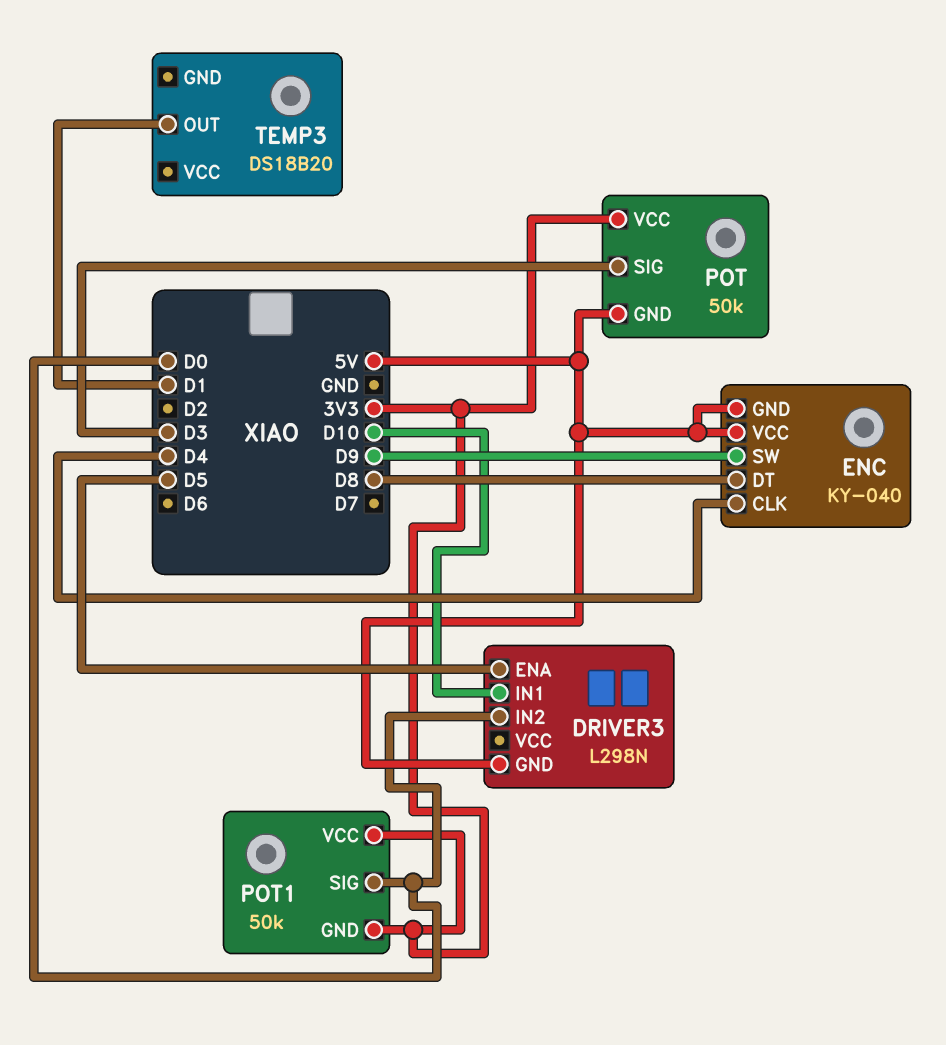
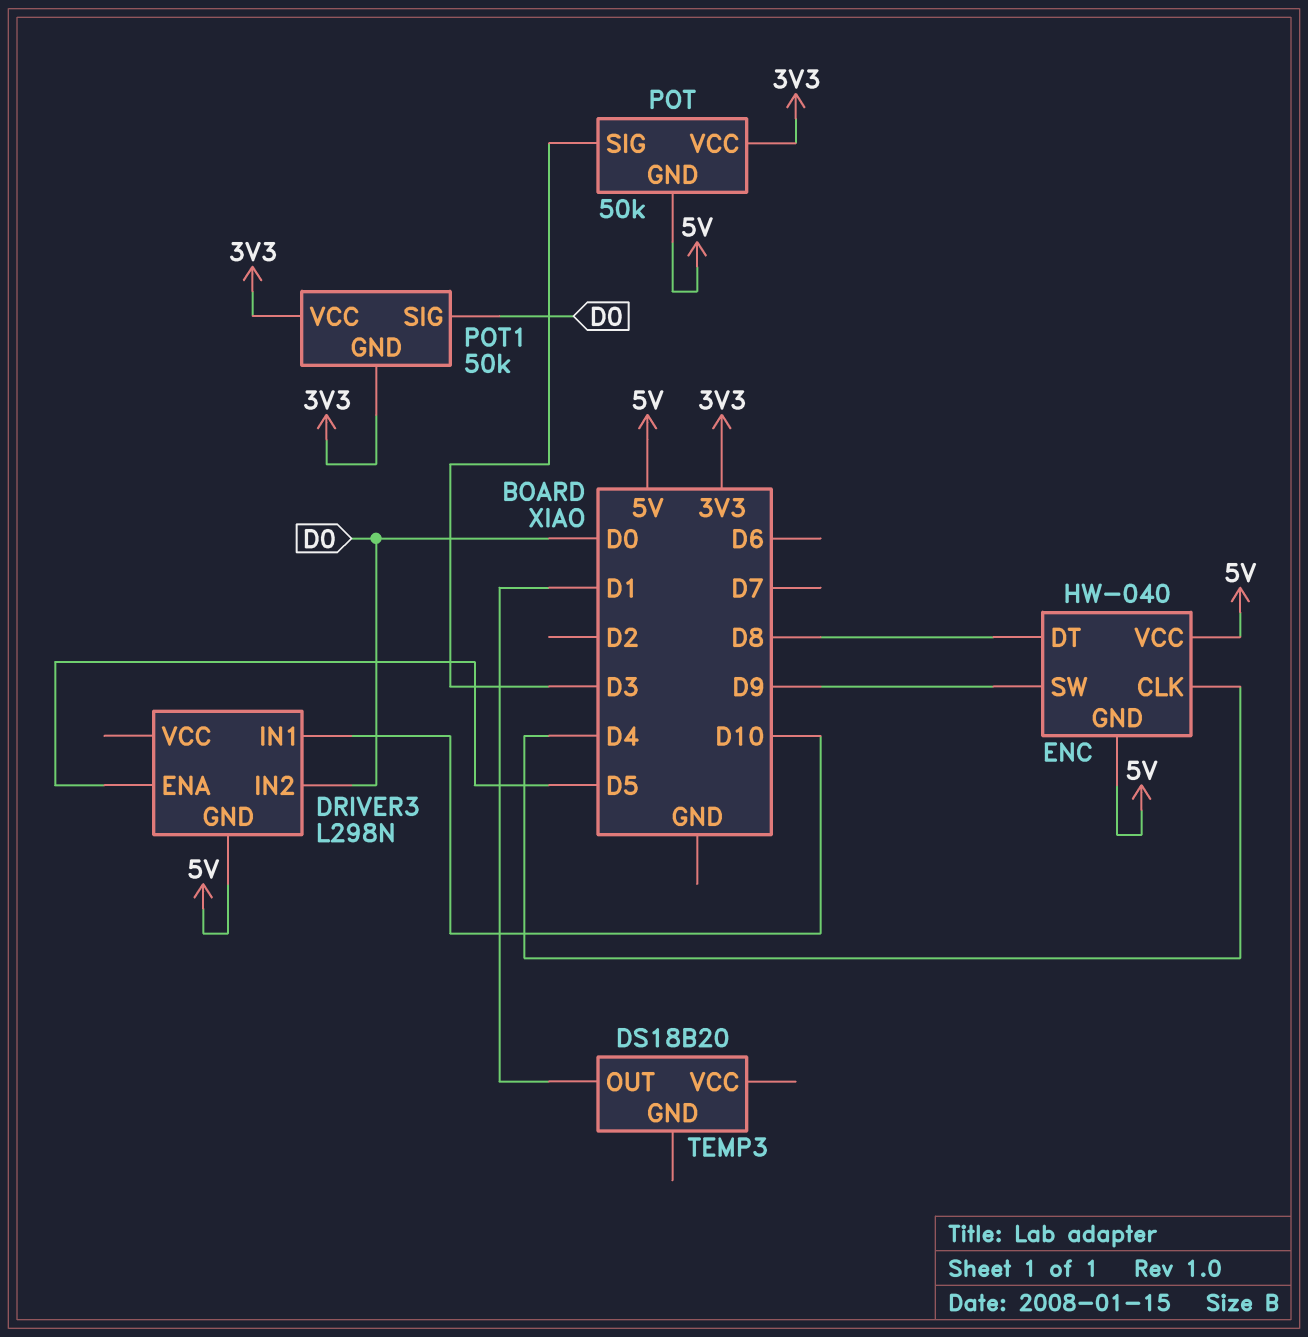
ENC: KY-040 -> HW-040

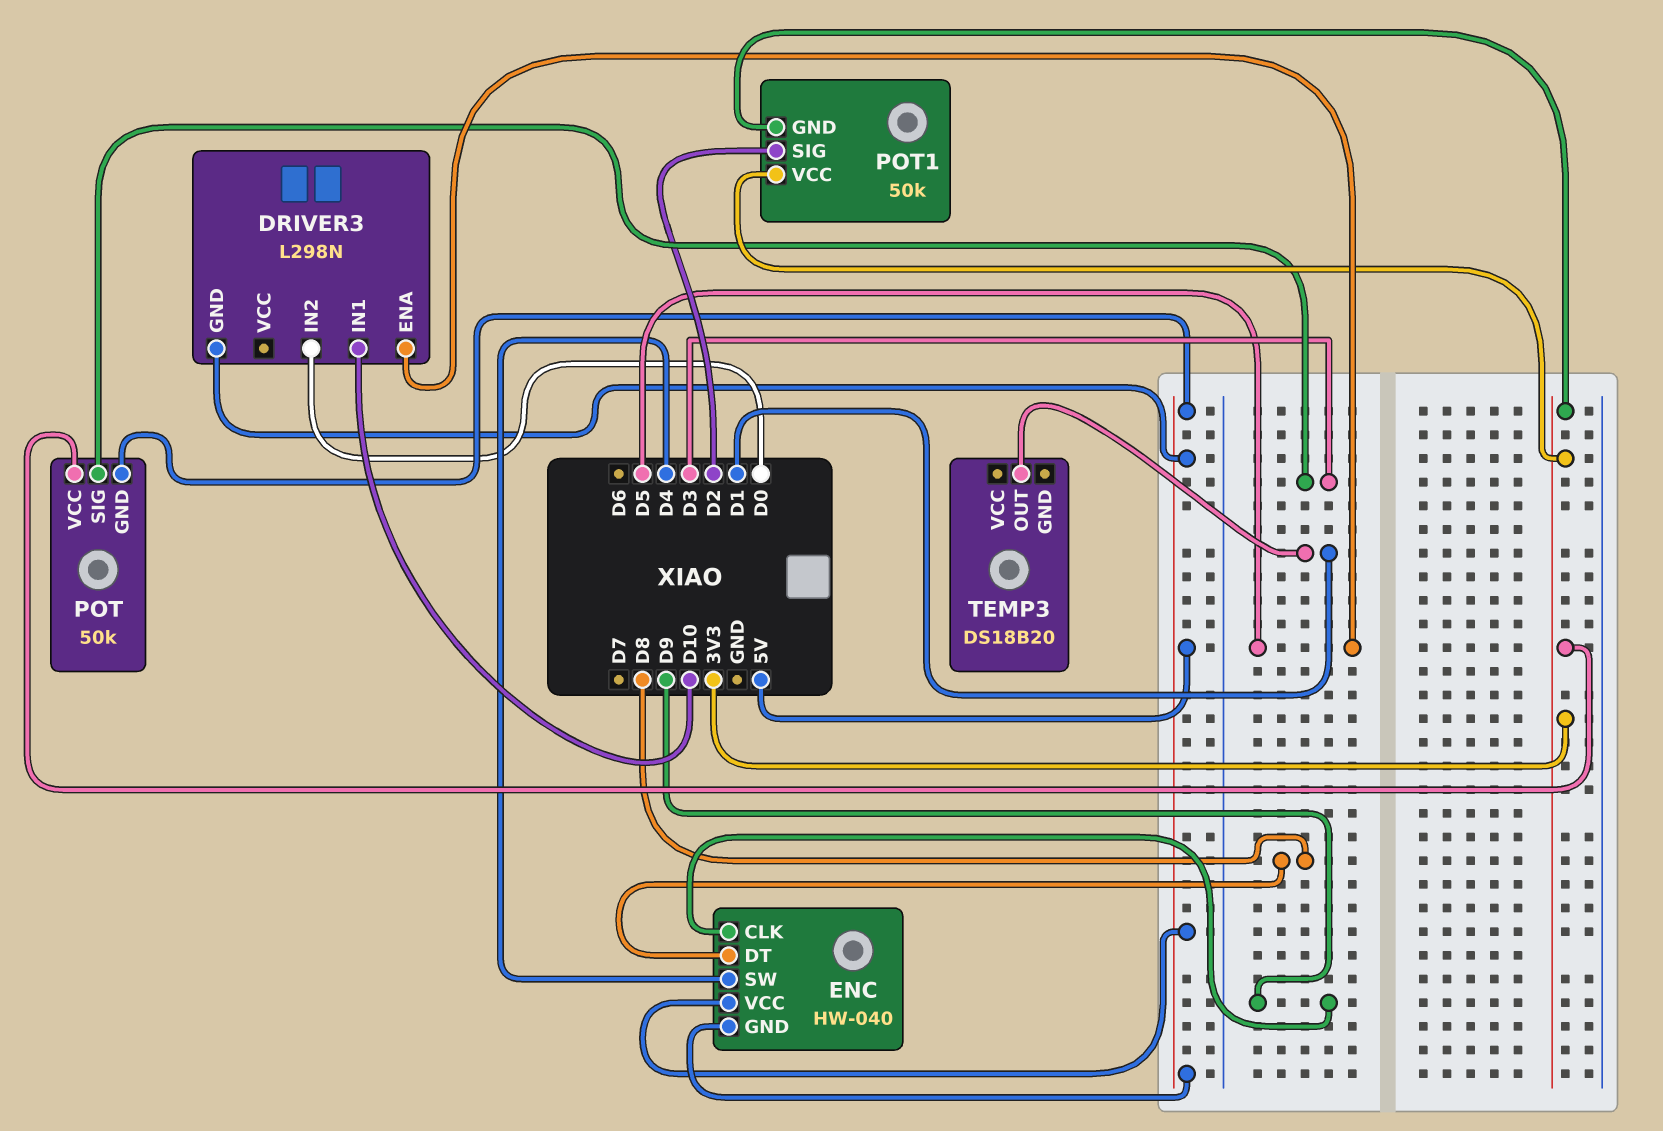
ENC pin CLK: D4 -> D9
ENC pin SW: D9 -> D4
POT1 pin SIG: D0 -> D2

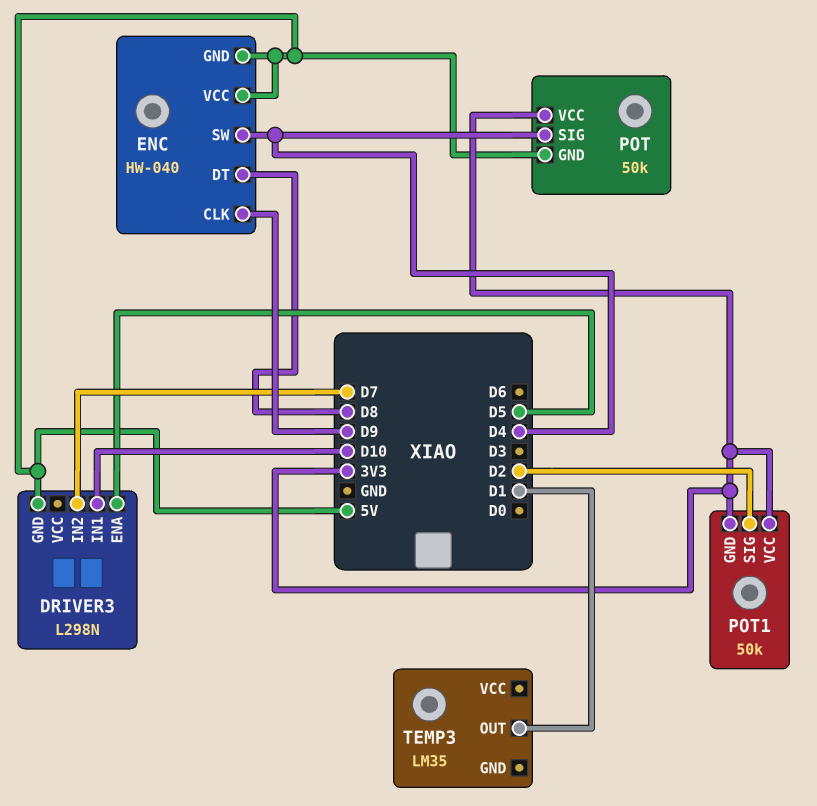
DRIVER3 pin IN2: D0 -> D7
POT pin SIG: D3 -> D4
TEMP3: DS18B20 -> LM35

